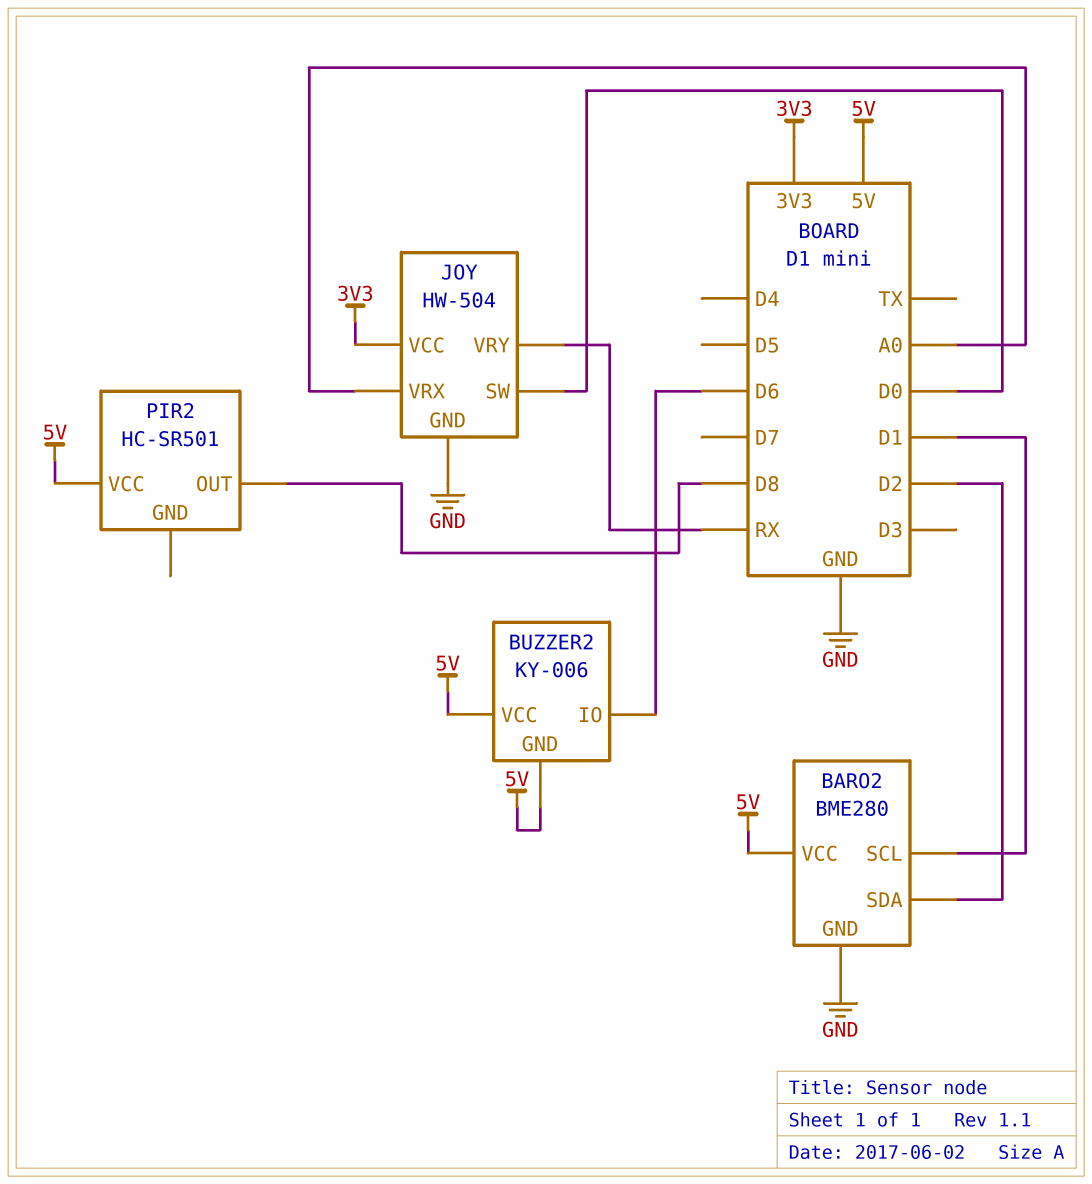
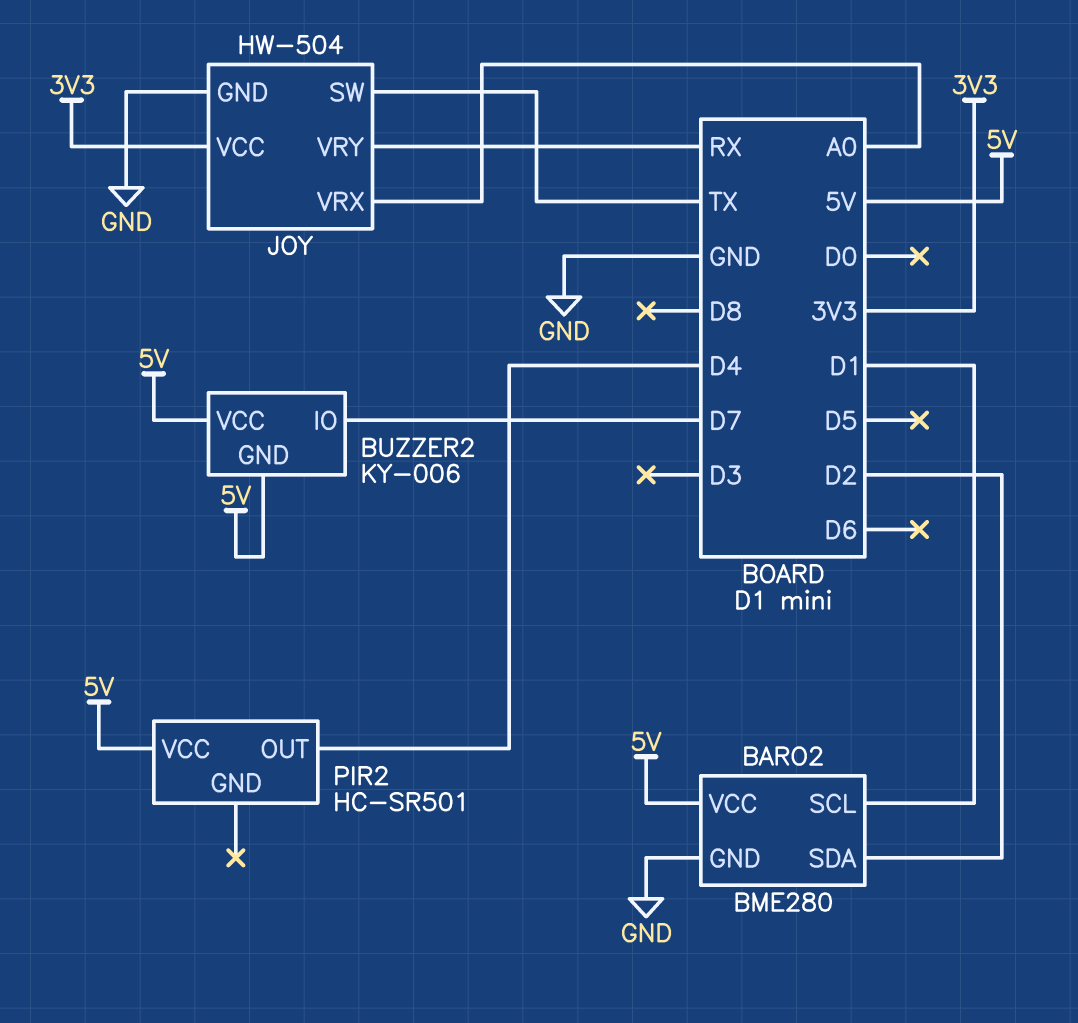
BUZZER2 pin IO: D6 -> D7
JOY pin SW: D0 -> TX
PIR2 pin OUT: D8 -> D4

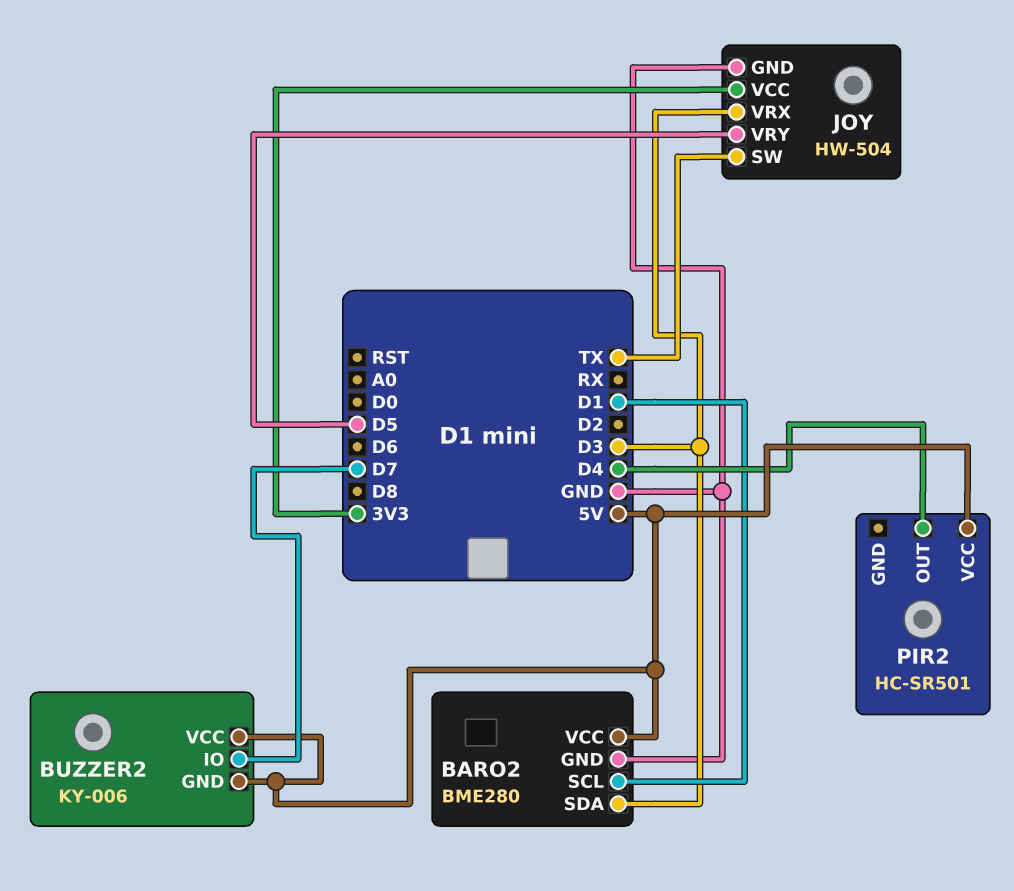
BARO2 pin SDA: D2 -> D3
JOY pin VRX: A0 -> D3
JOY pin VRY: RX -> D5

